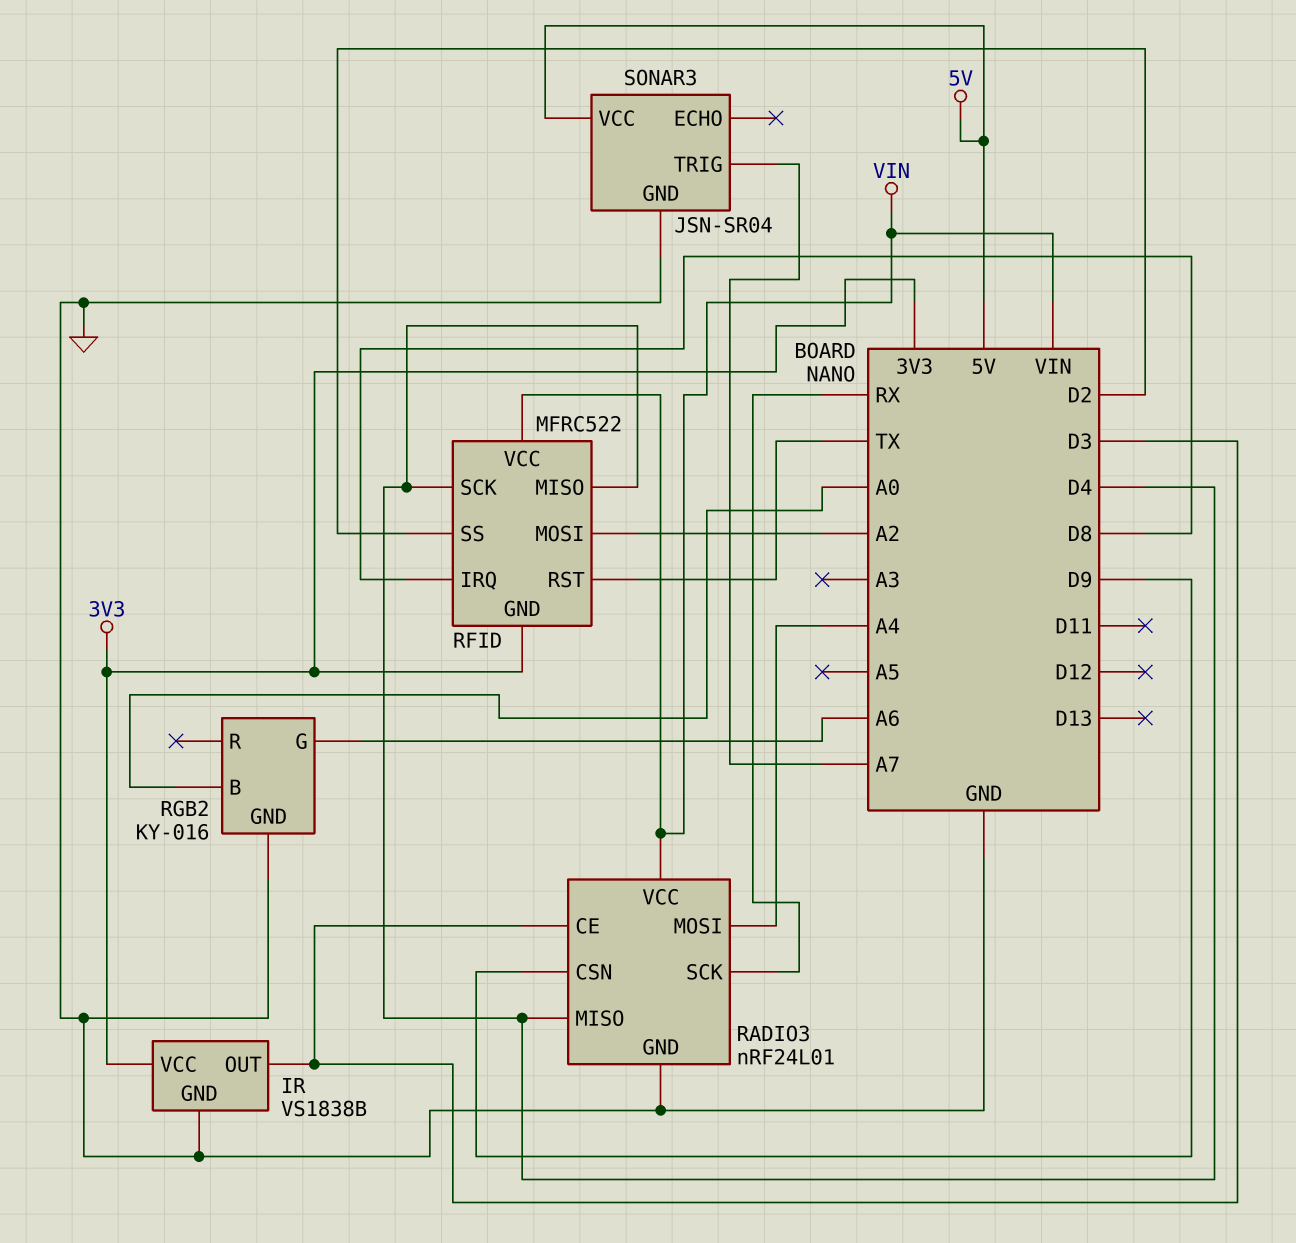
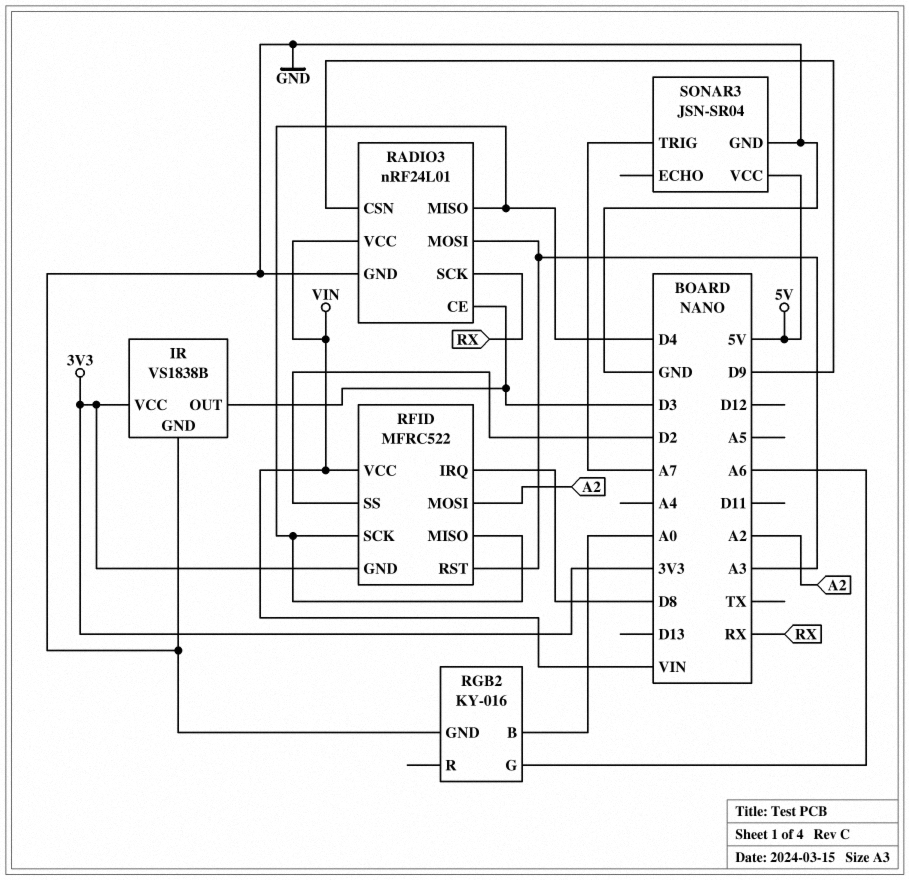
RADIO3 pin MOSI: A4 -> A3
RFID pin RST: TX -> A3

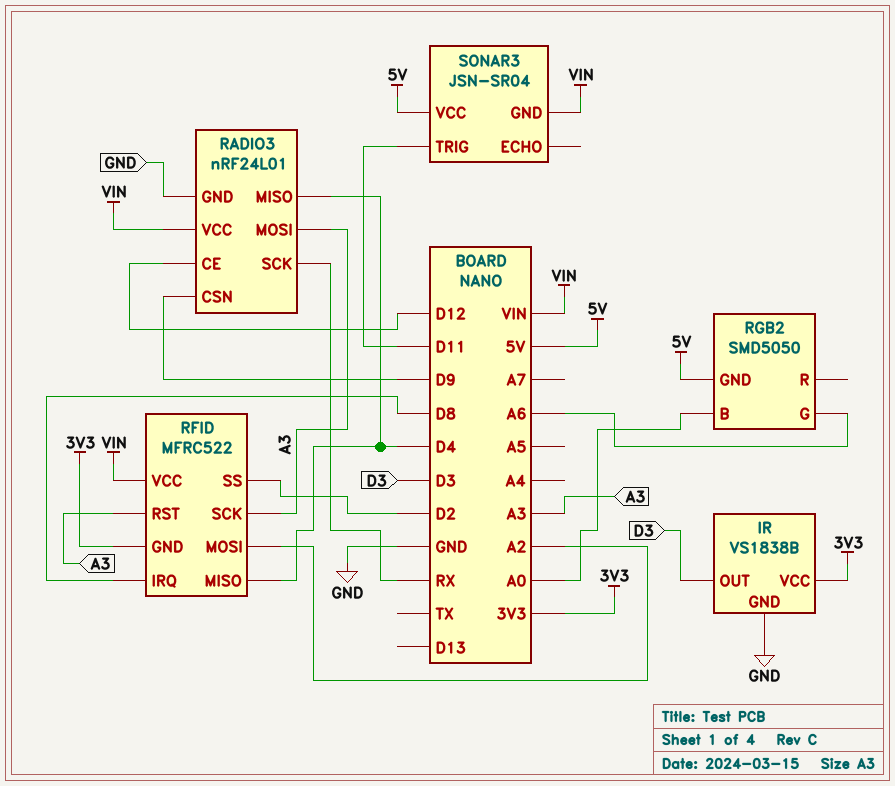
RADIO3 pin CE: D3 -> D12
RFID pin SCK: D4 -> A3
RGB2: KY-016 -> SMD5050
RGB2 pin GND: GND -> 5V
SONAR3 pin GND: GND -> VIN
SONAR3 pin TRIG: A7 -> D11

